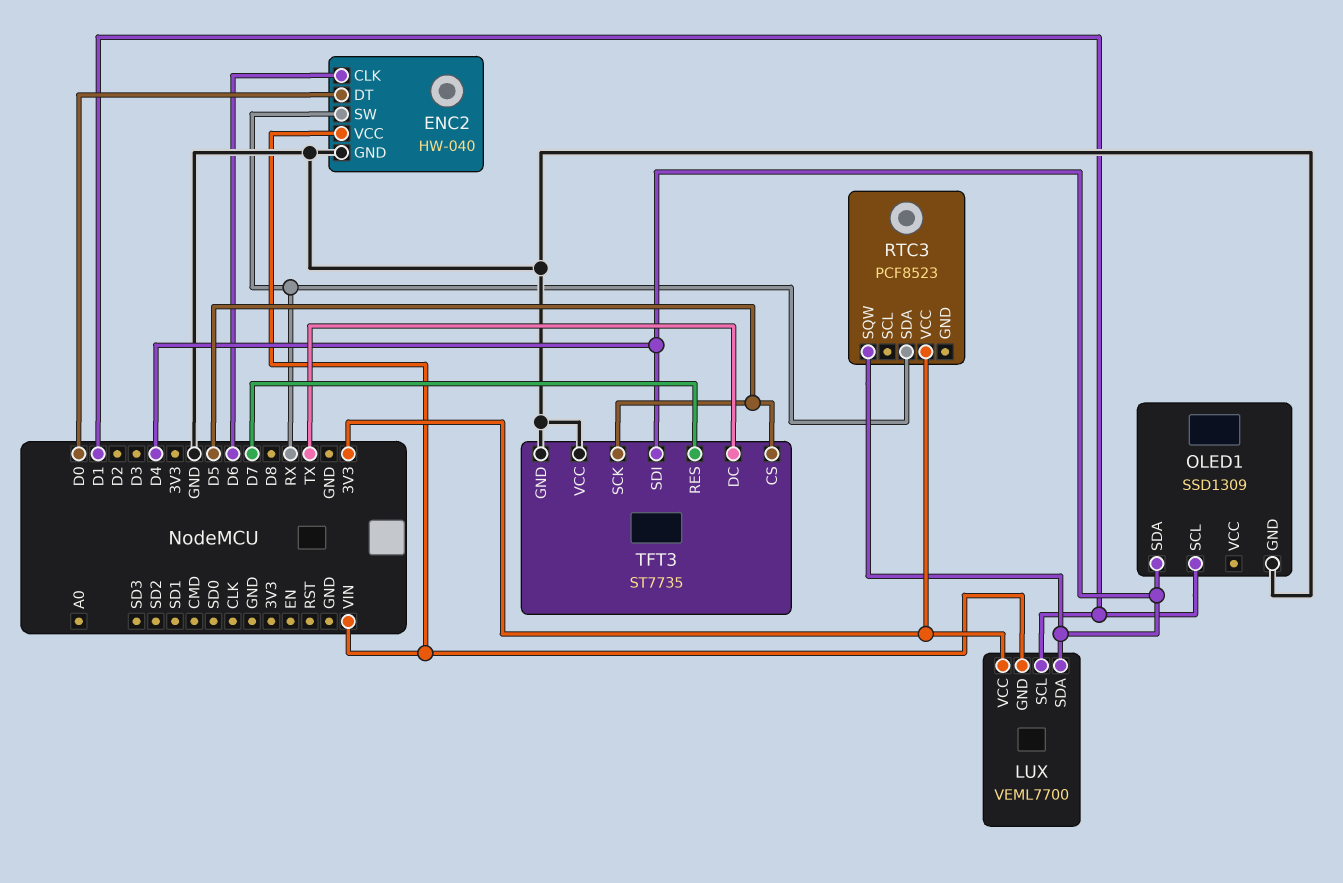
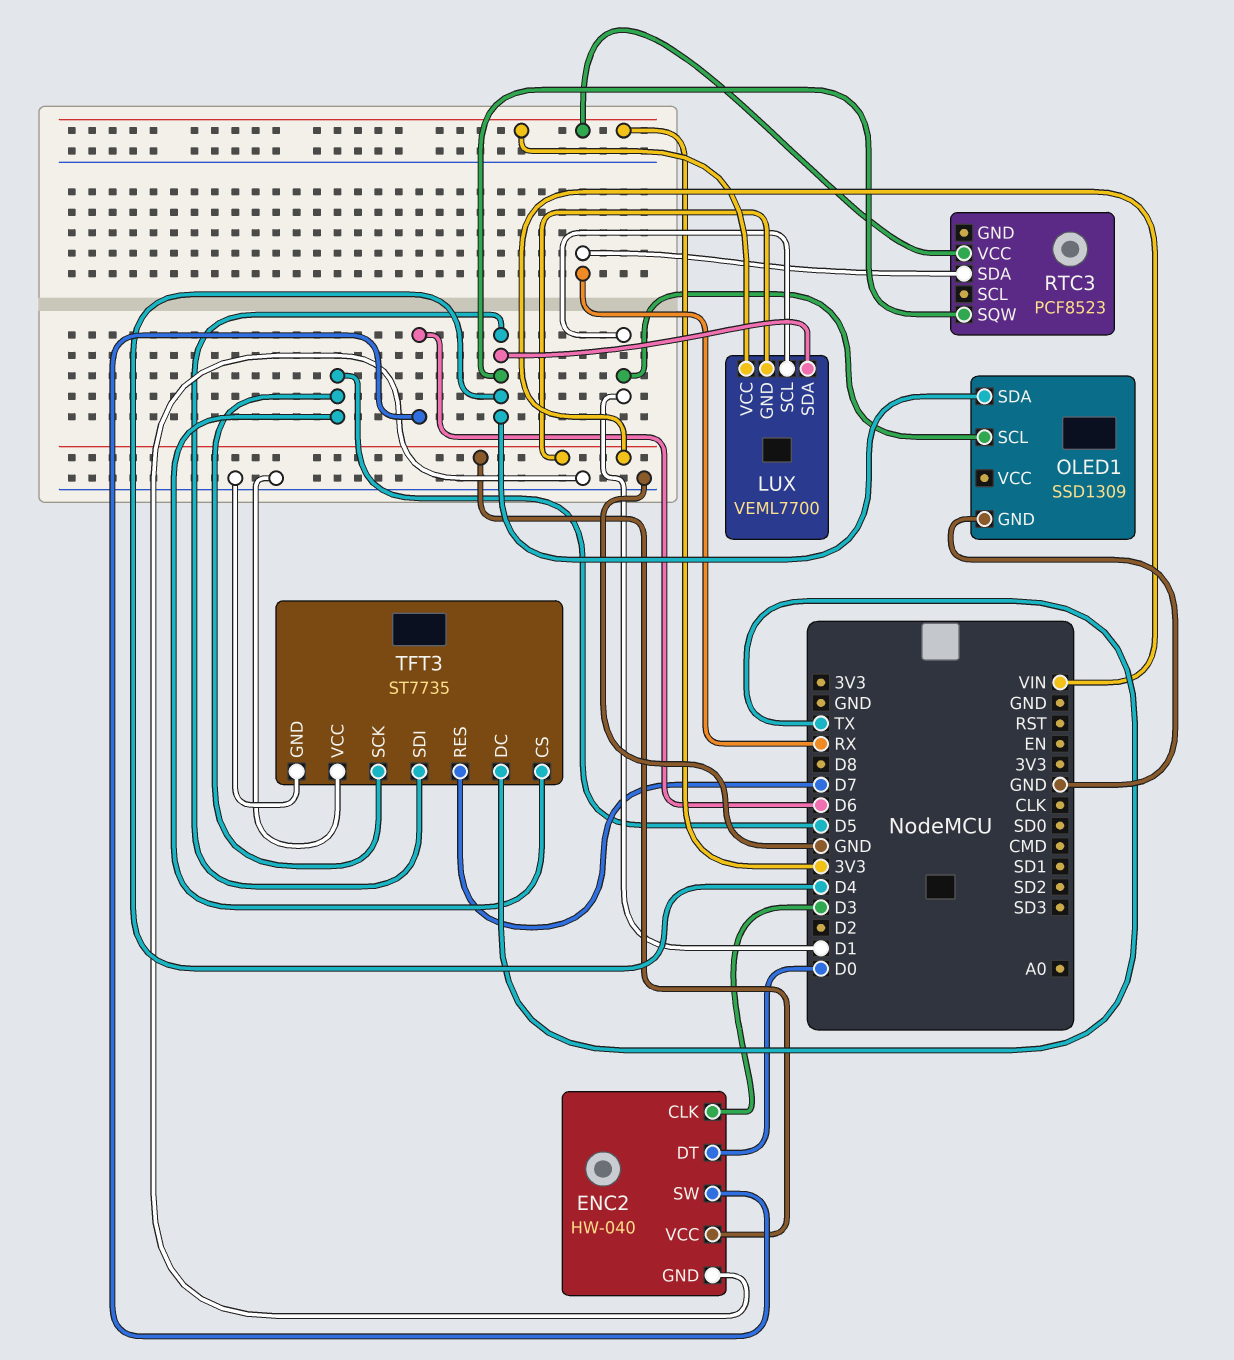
ENC2 pin CLK: D6 -> D3
ENC2 pin SW: RX -> D6

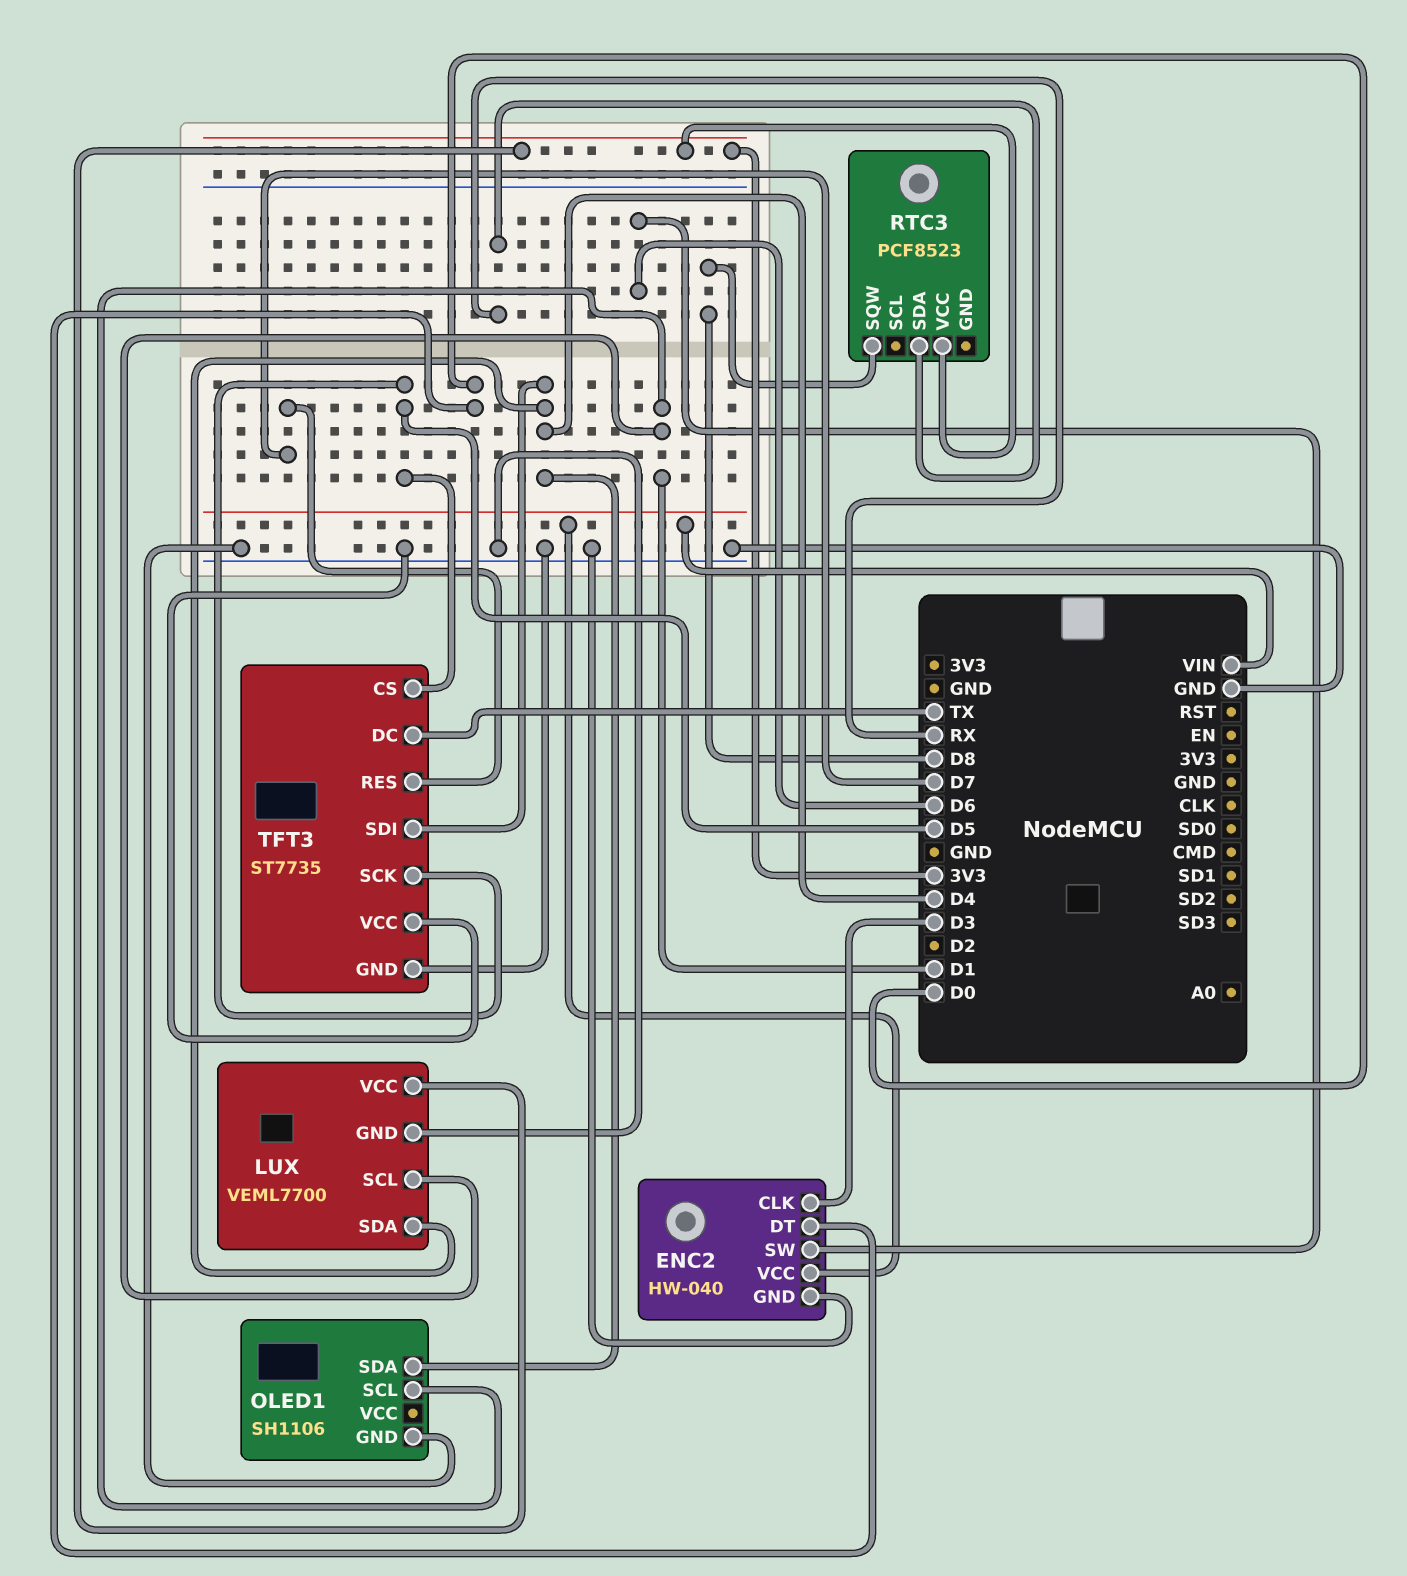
LUX pin GND: VIN -> GND
OLED1: SSD1309 -> SH1106
RTC3 pin SQW: D4 -> D8

